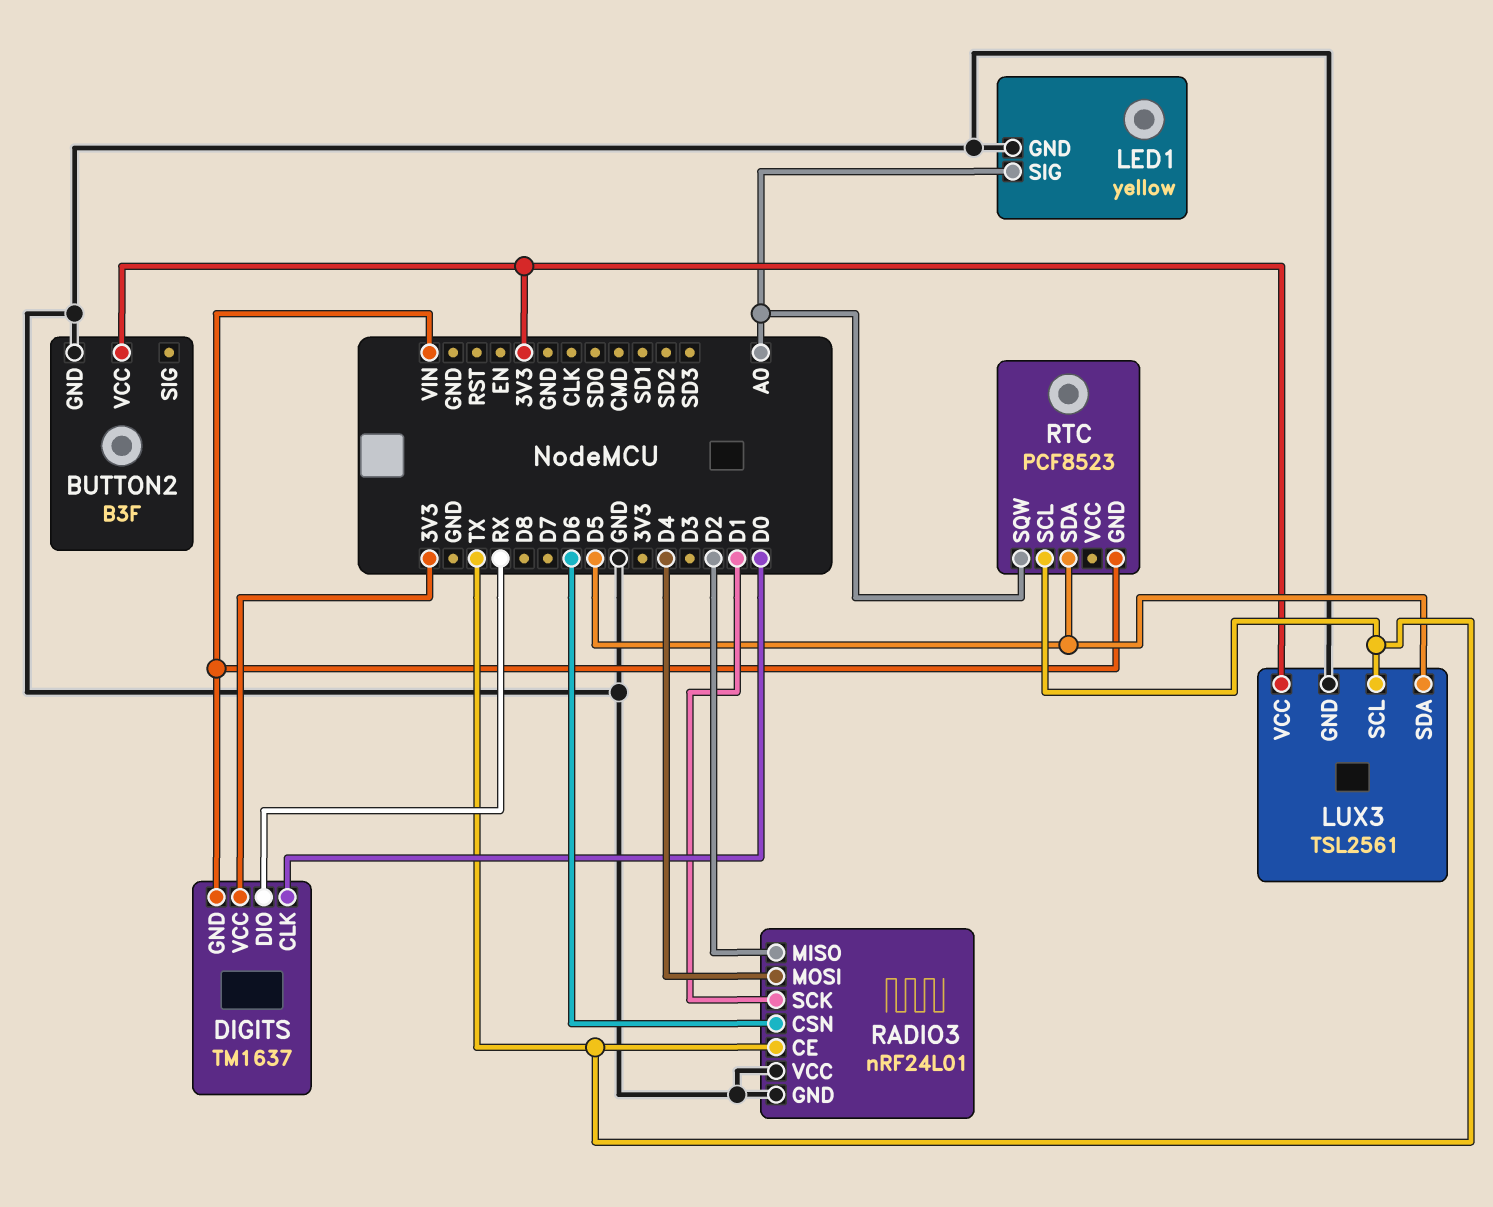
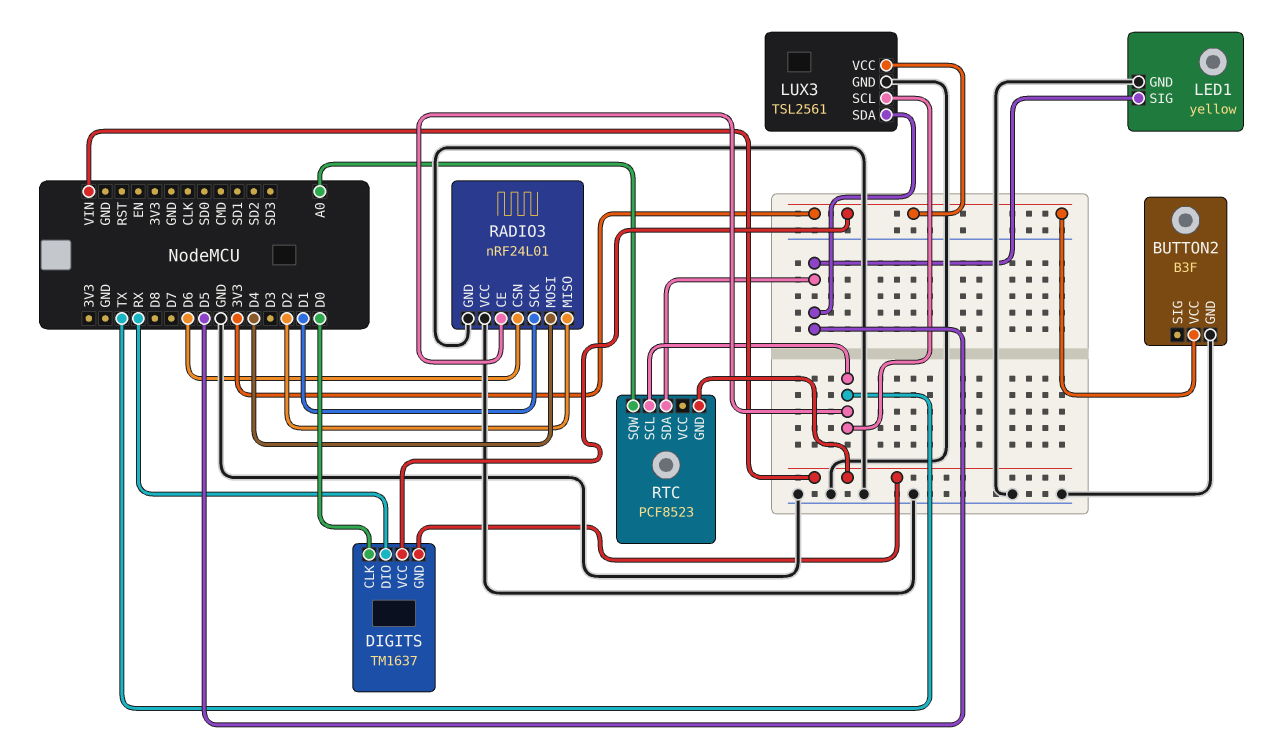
LED1 pin SIG: A0 -> D5

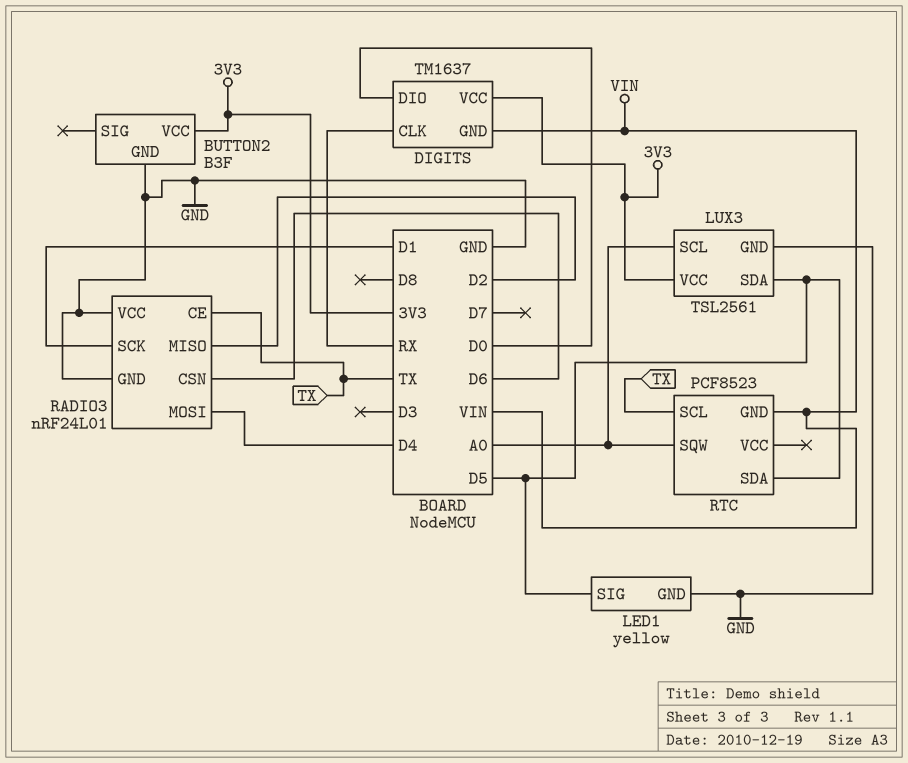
DIGITS pin CLK: D0 -> RX
DIGITS pin DIO: RX -> D0
LUX3 pin SCL: TX -> A0

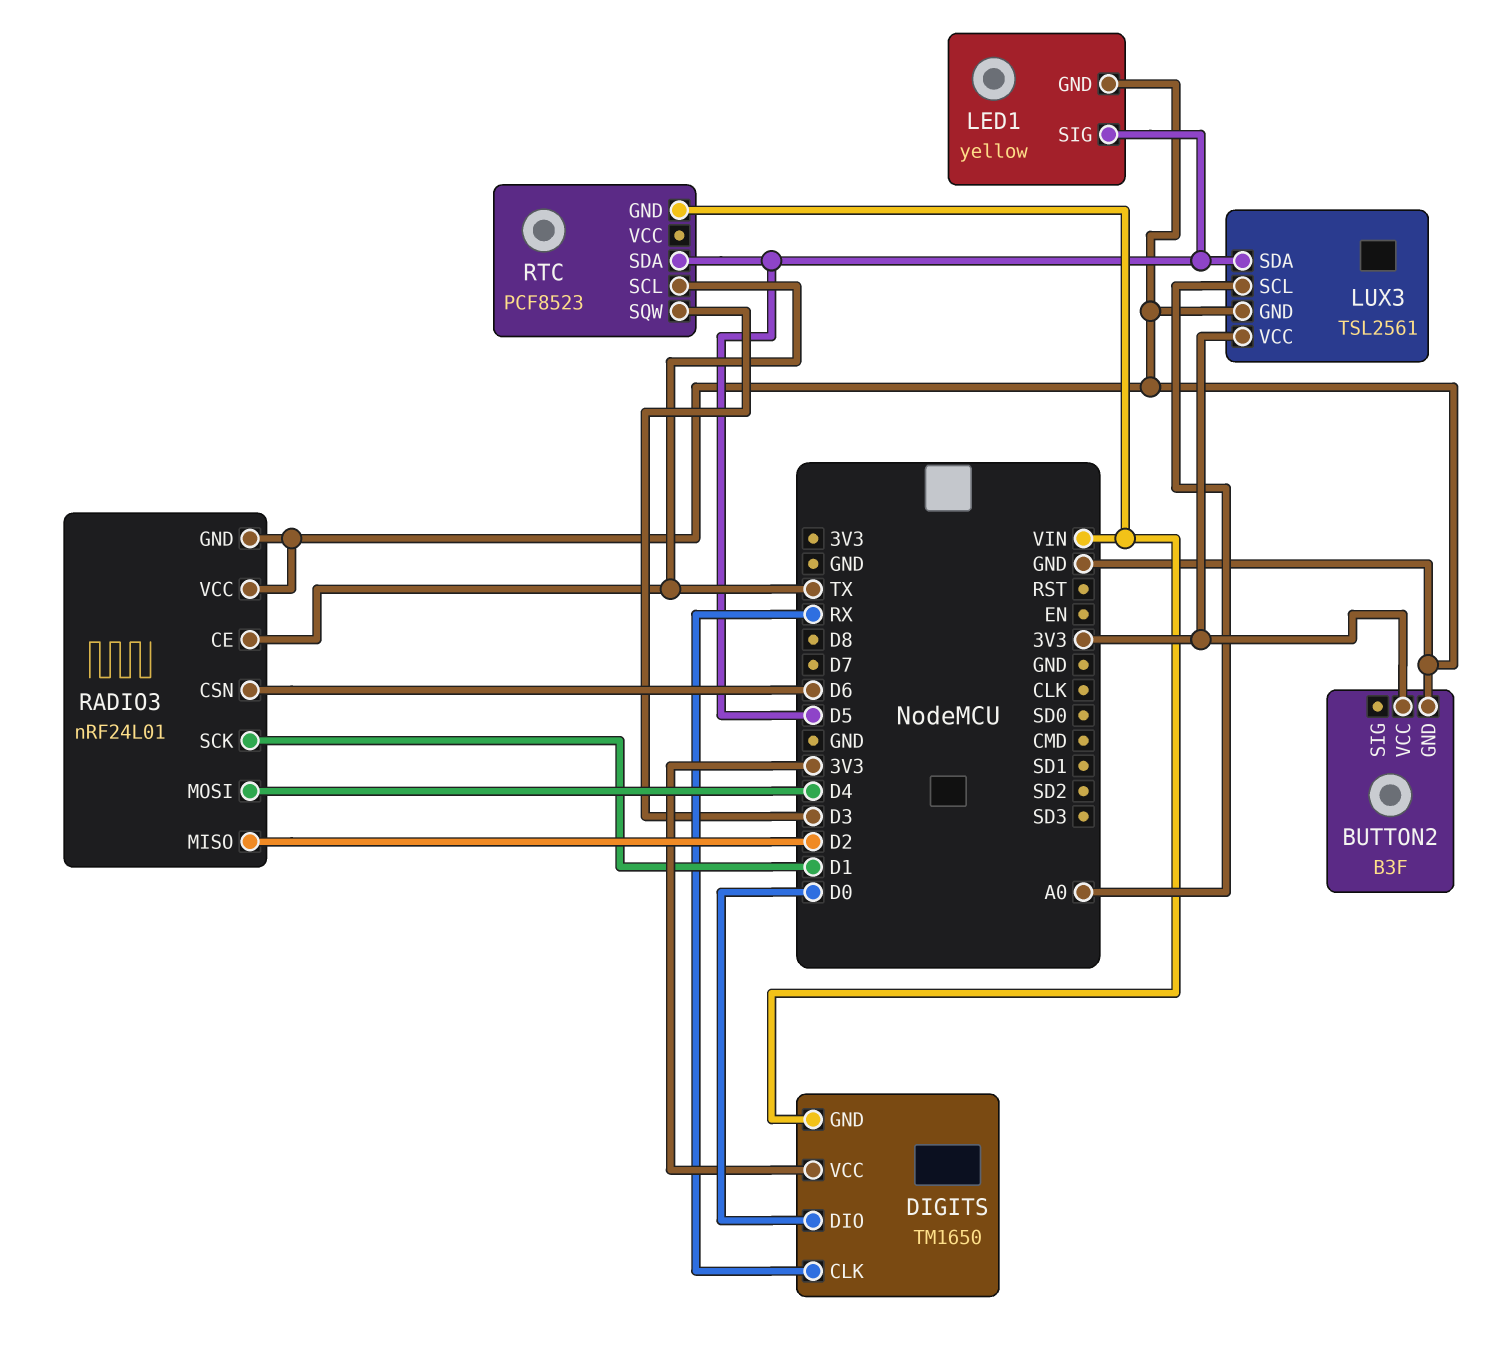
DIGITS: TM1637 -> TM1650
RTC pin SQW: A0 -> D3

